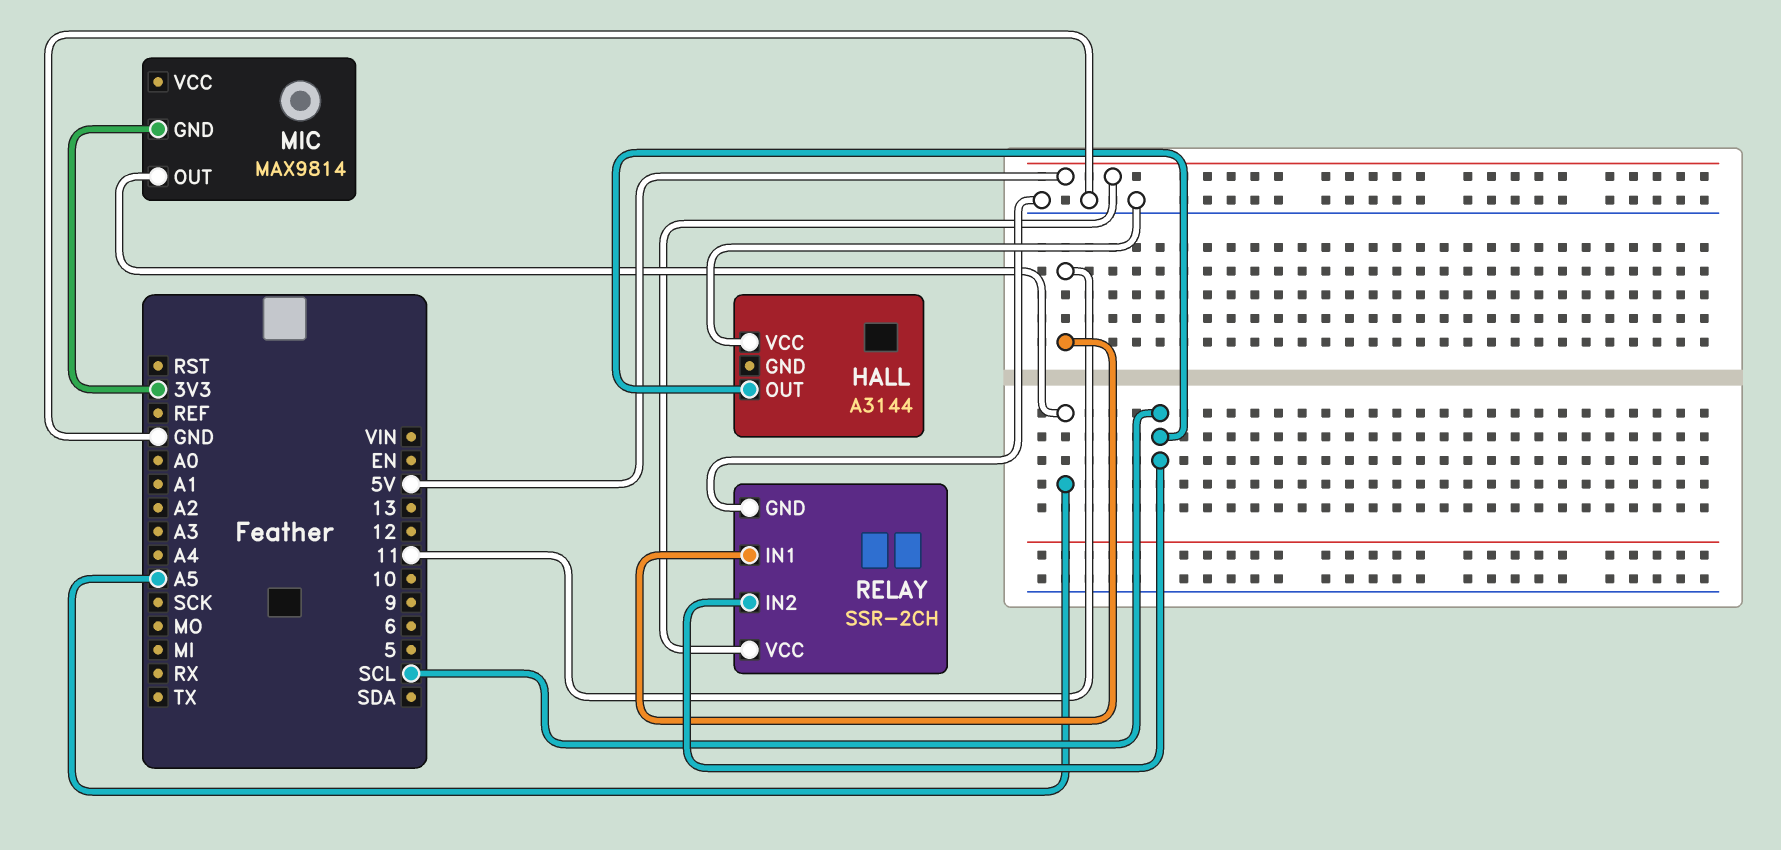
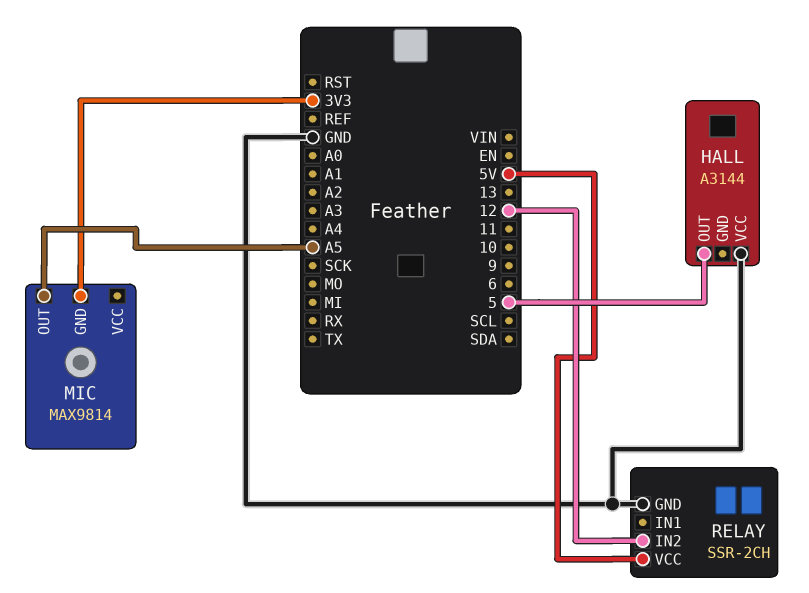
HALL pin OUT: SCL -> 5
RELAY pin IN1: 11 -> none
RELAY pin IN2: SCL -> 12

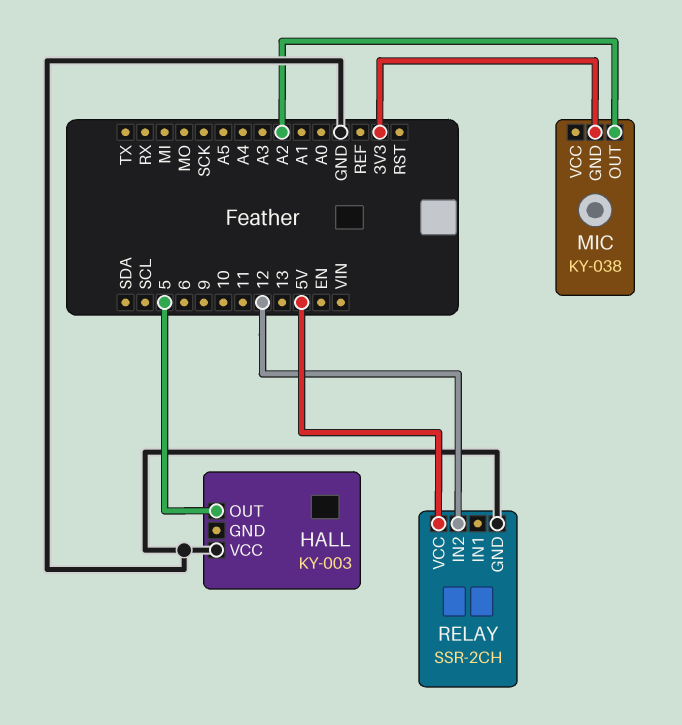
HALL: A3144 -> KY-003
MIC: MAX9814 -> KY-038
MIC pin OUT: A5 -> A2

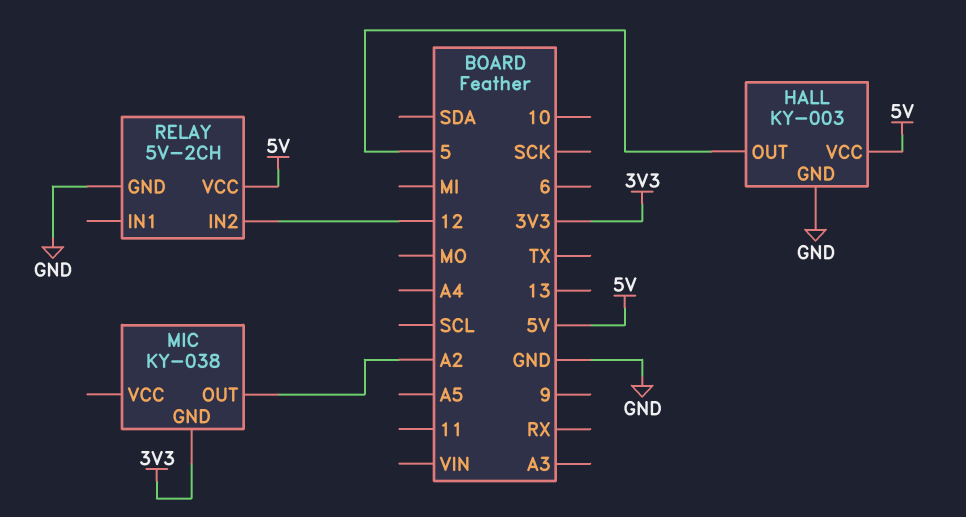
HALL pin GND: none -> GND
HALL pin VCC: GND -> 5V
RELAY: SSR-2CH -> 5V-2CH

